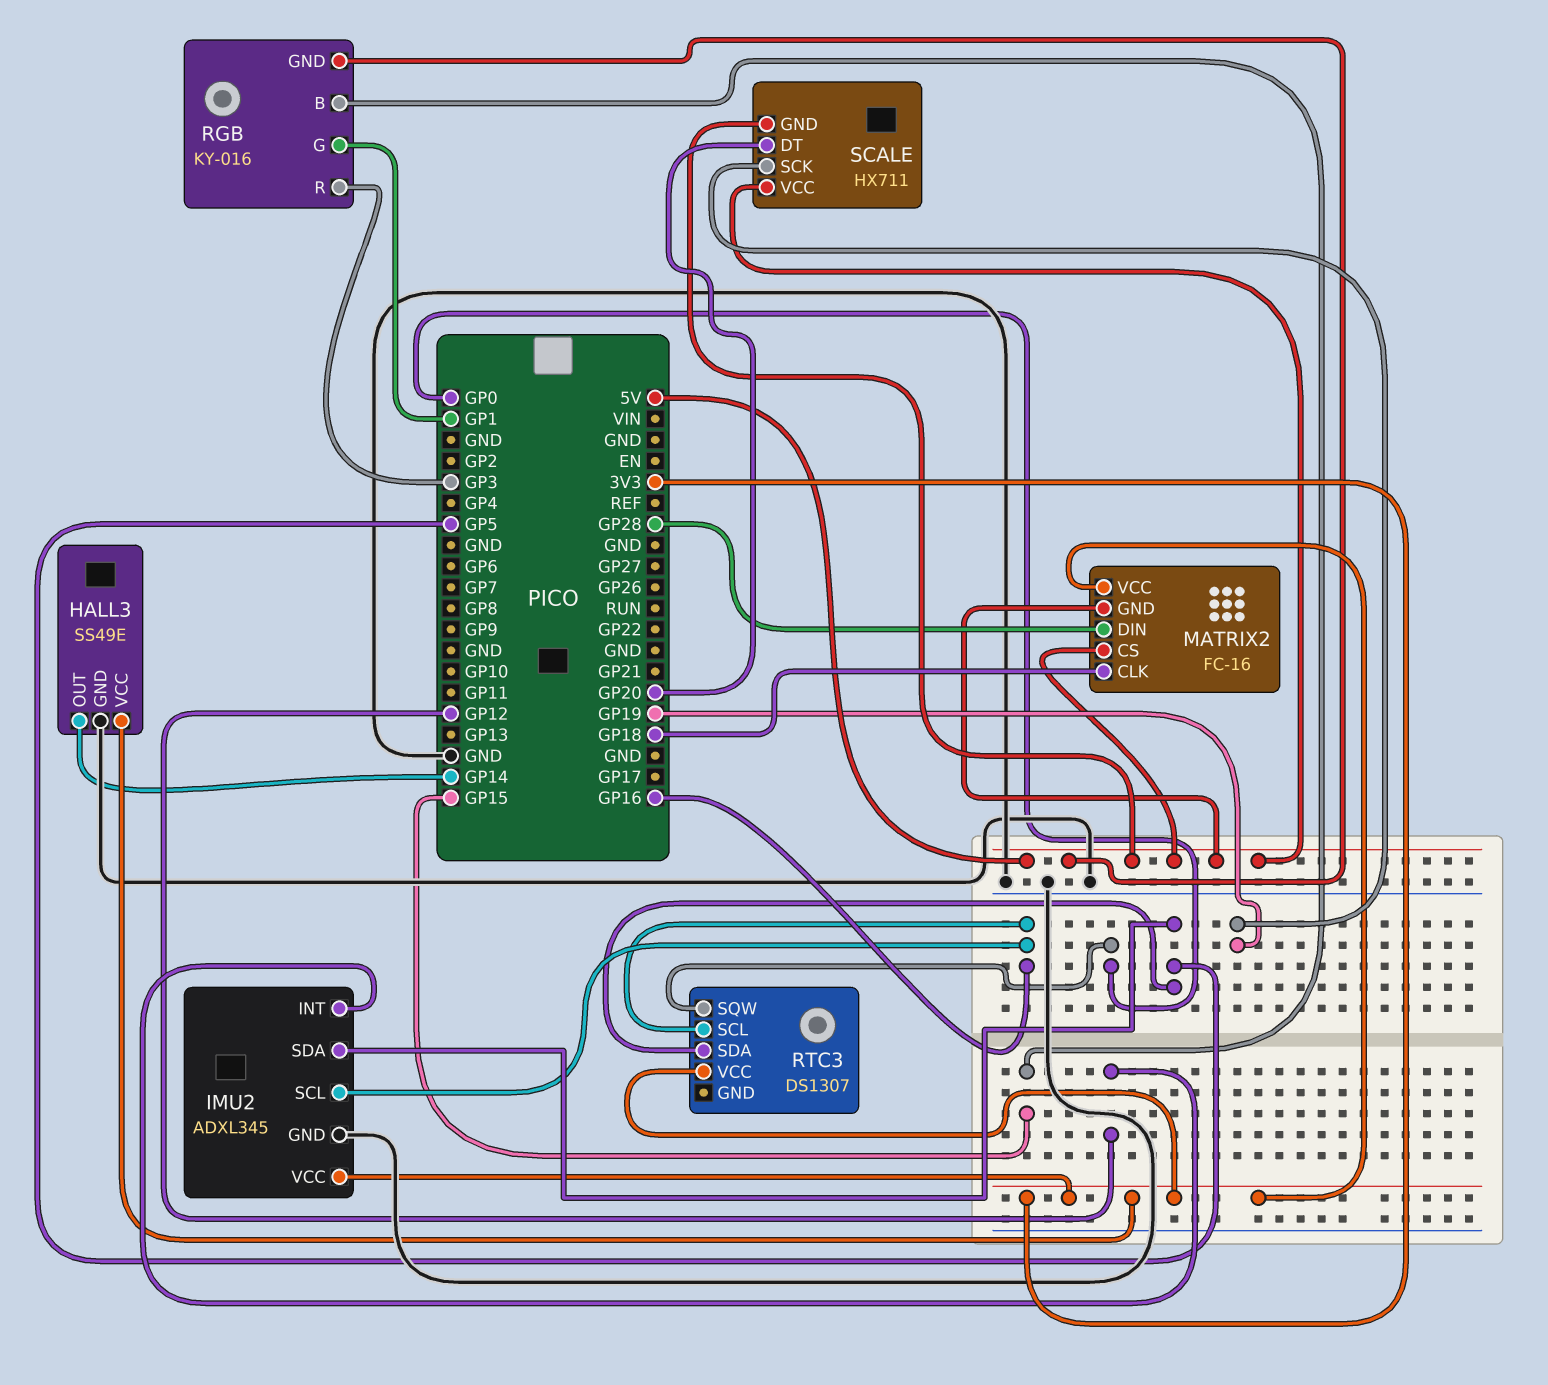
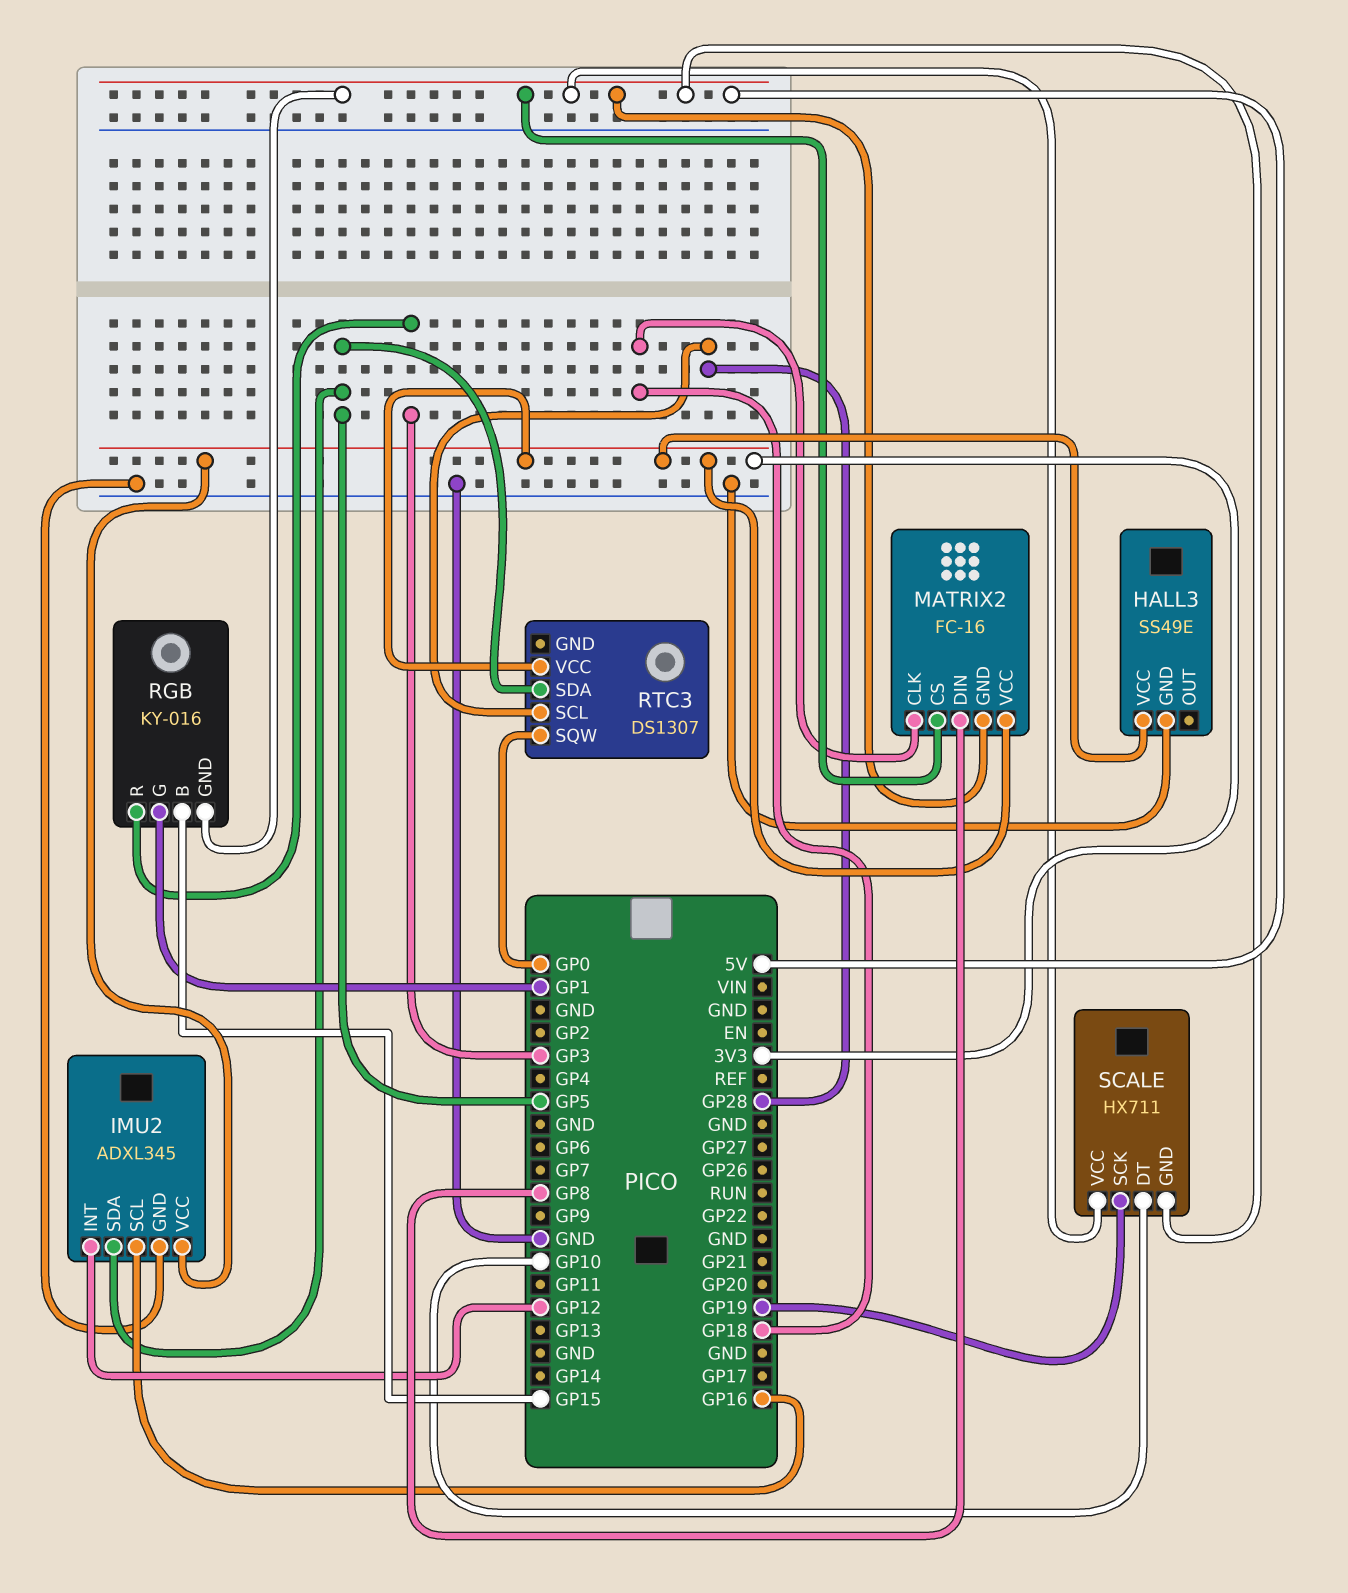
HALL3 pin OUT: GP14 -> none
MATRIX2 pin DIN: GP28 -> GP8
RTC3 pin SCL: GP16 -> GP28
SCALE pin DT: GP20 -> GP10

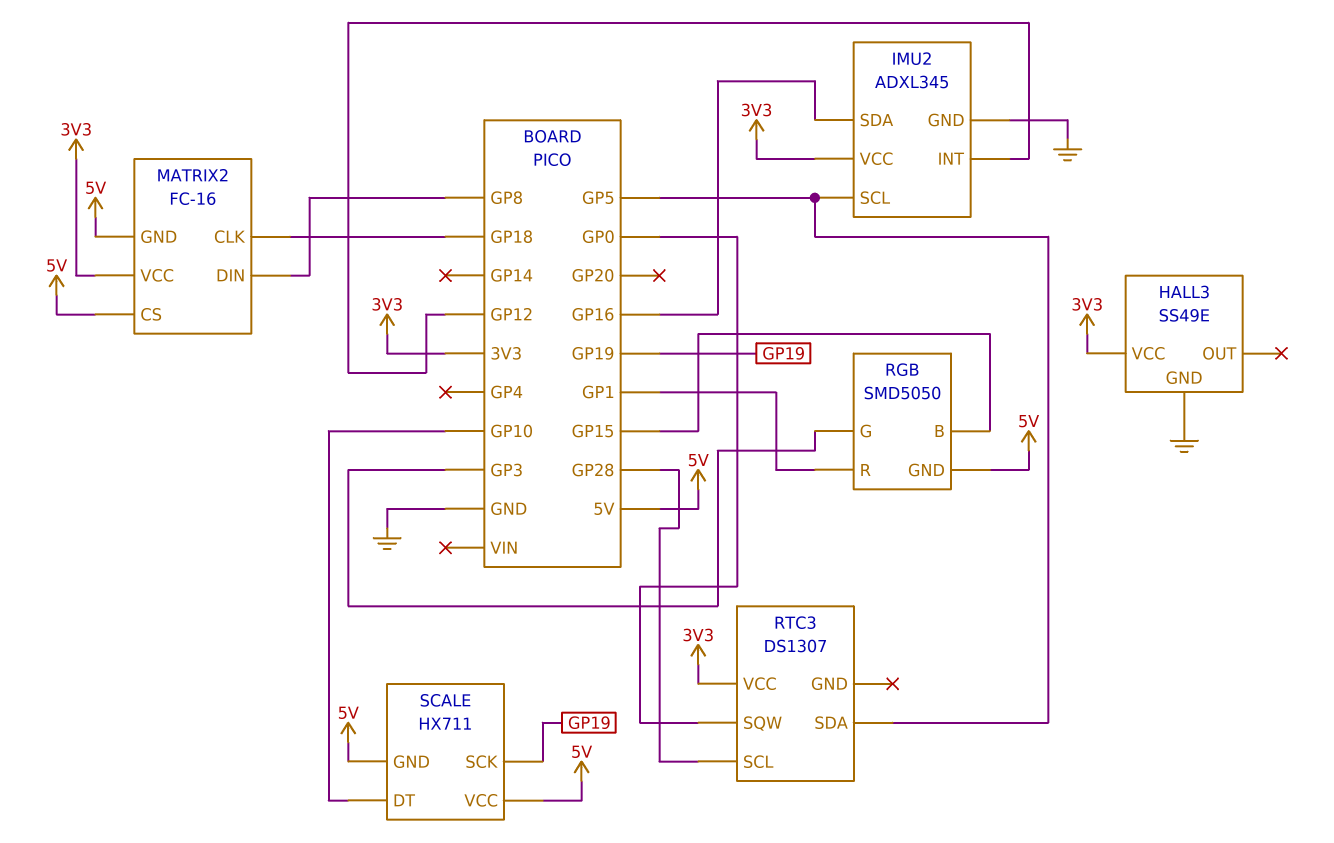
IMU2 pin SCL: GP16 -> GP5
IMU2 pin SDA: GP5 -> GP16
RGB: KY-016 -> SMD5050
RGB pin G: GP1 -> GP3
RGB pin R: GP3 -> GP1

